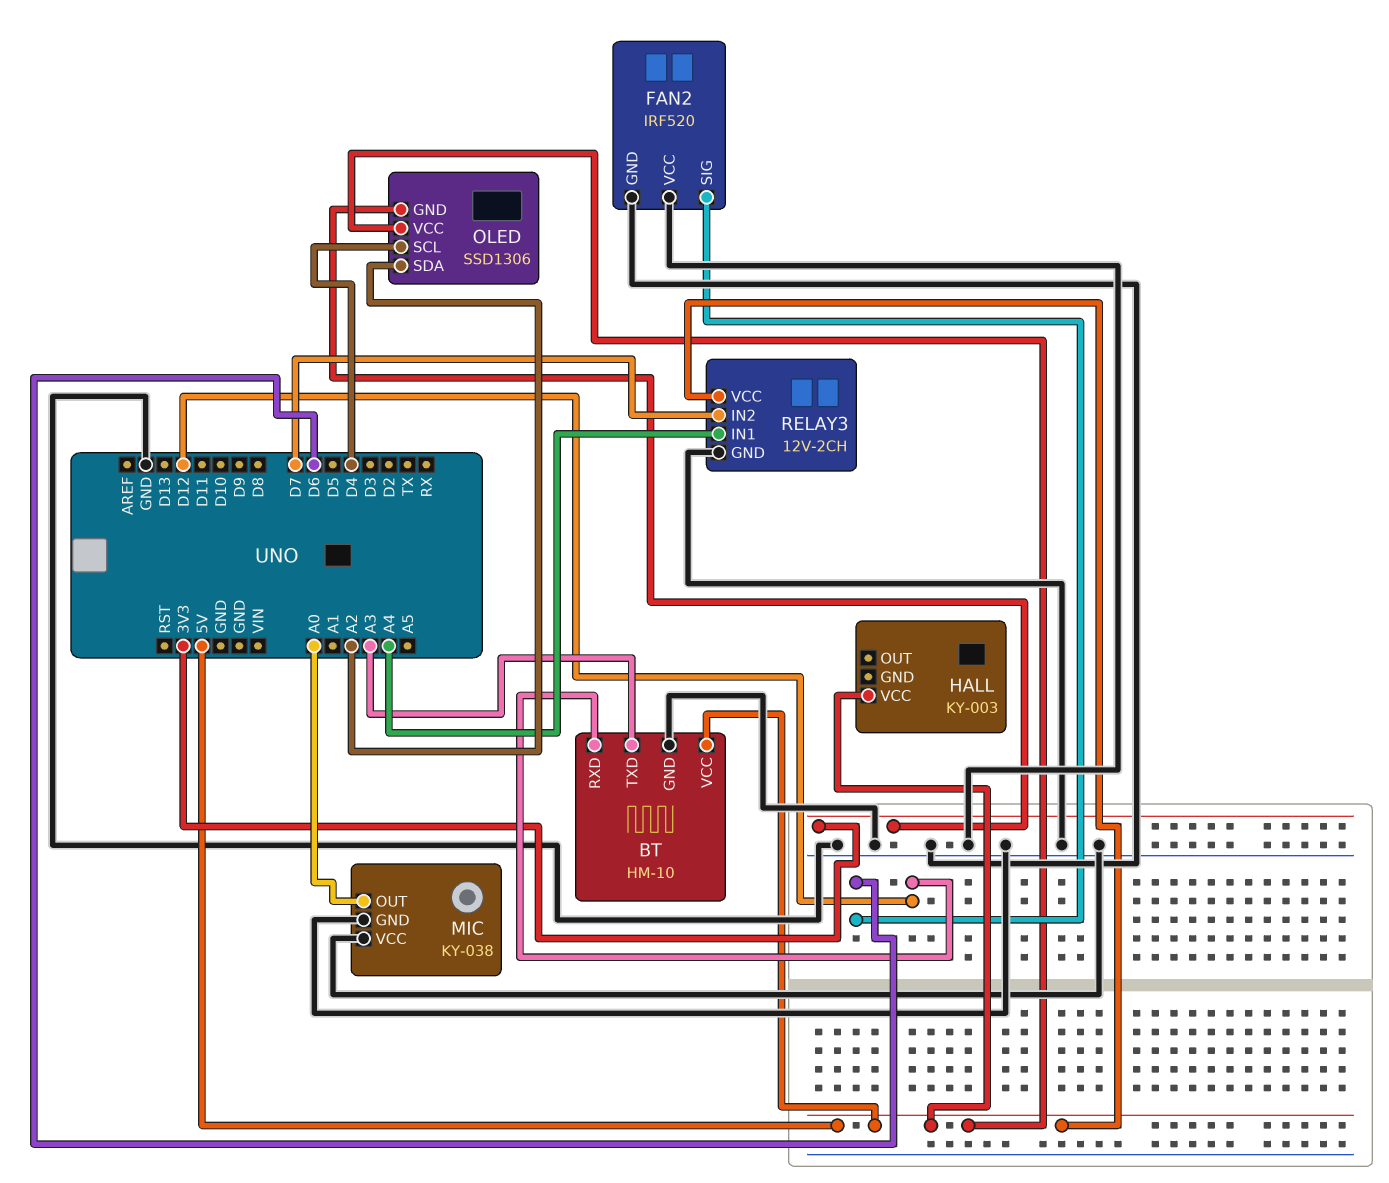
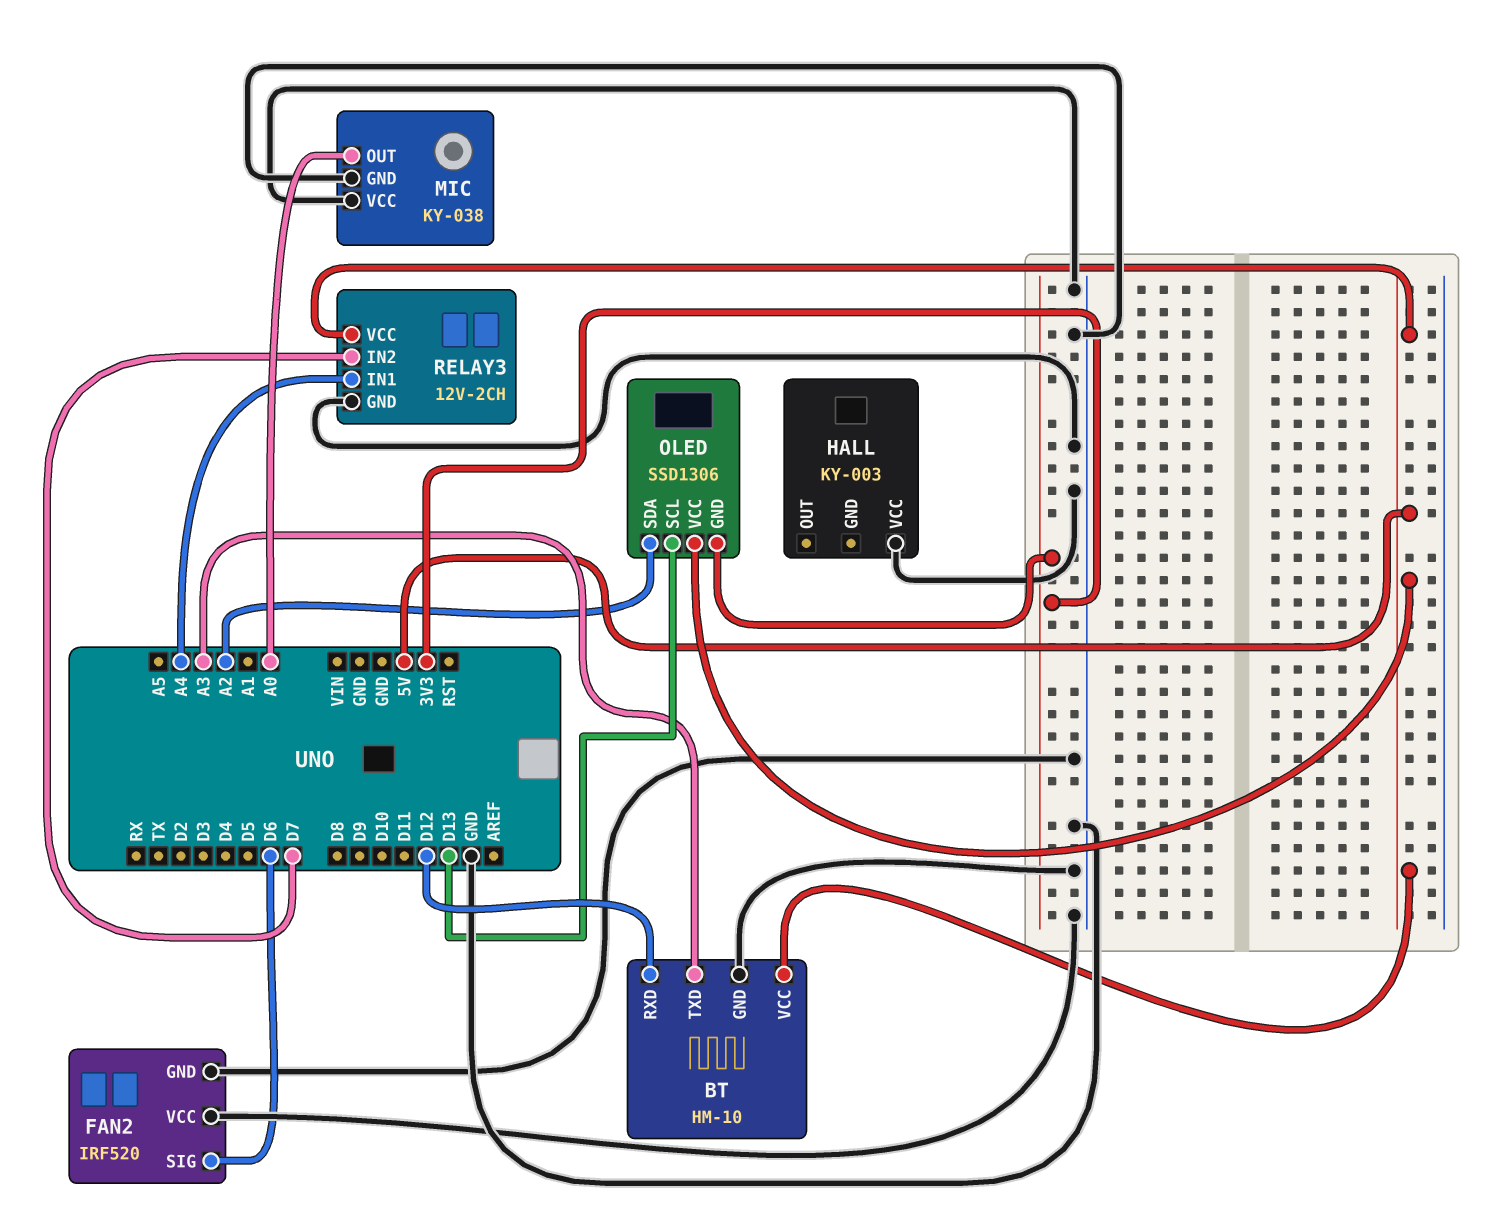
HALL pin VCC: 5V -> GND
OLED pin SCL: D4 -> D13

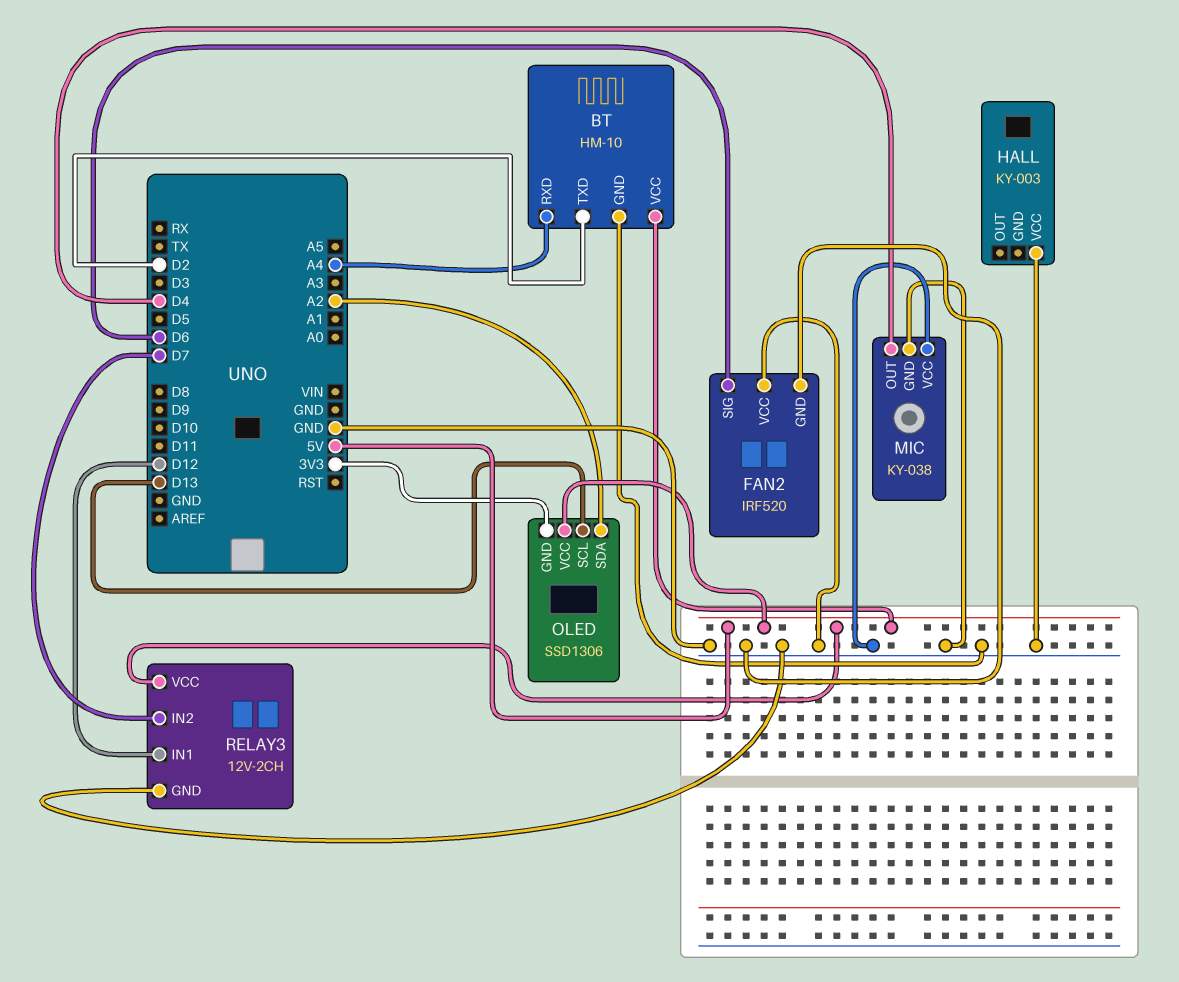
BT pin RXD: D12 -> A4
BT pin TXD: A3 -> D2
MIC pin OUT: A0 -> D4
RELAY3 pin IN1: A4 -> D12

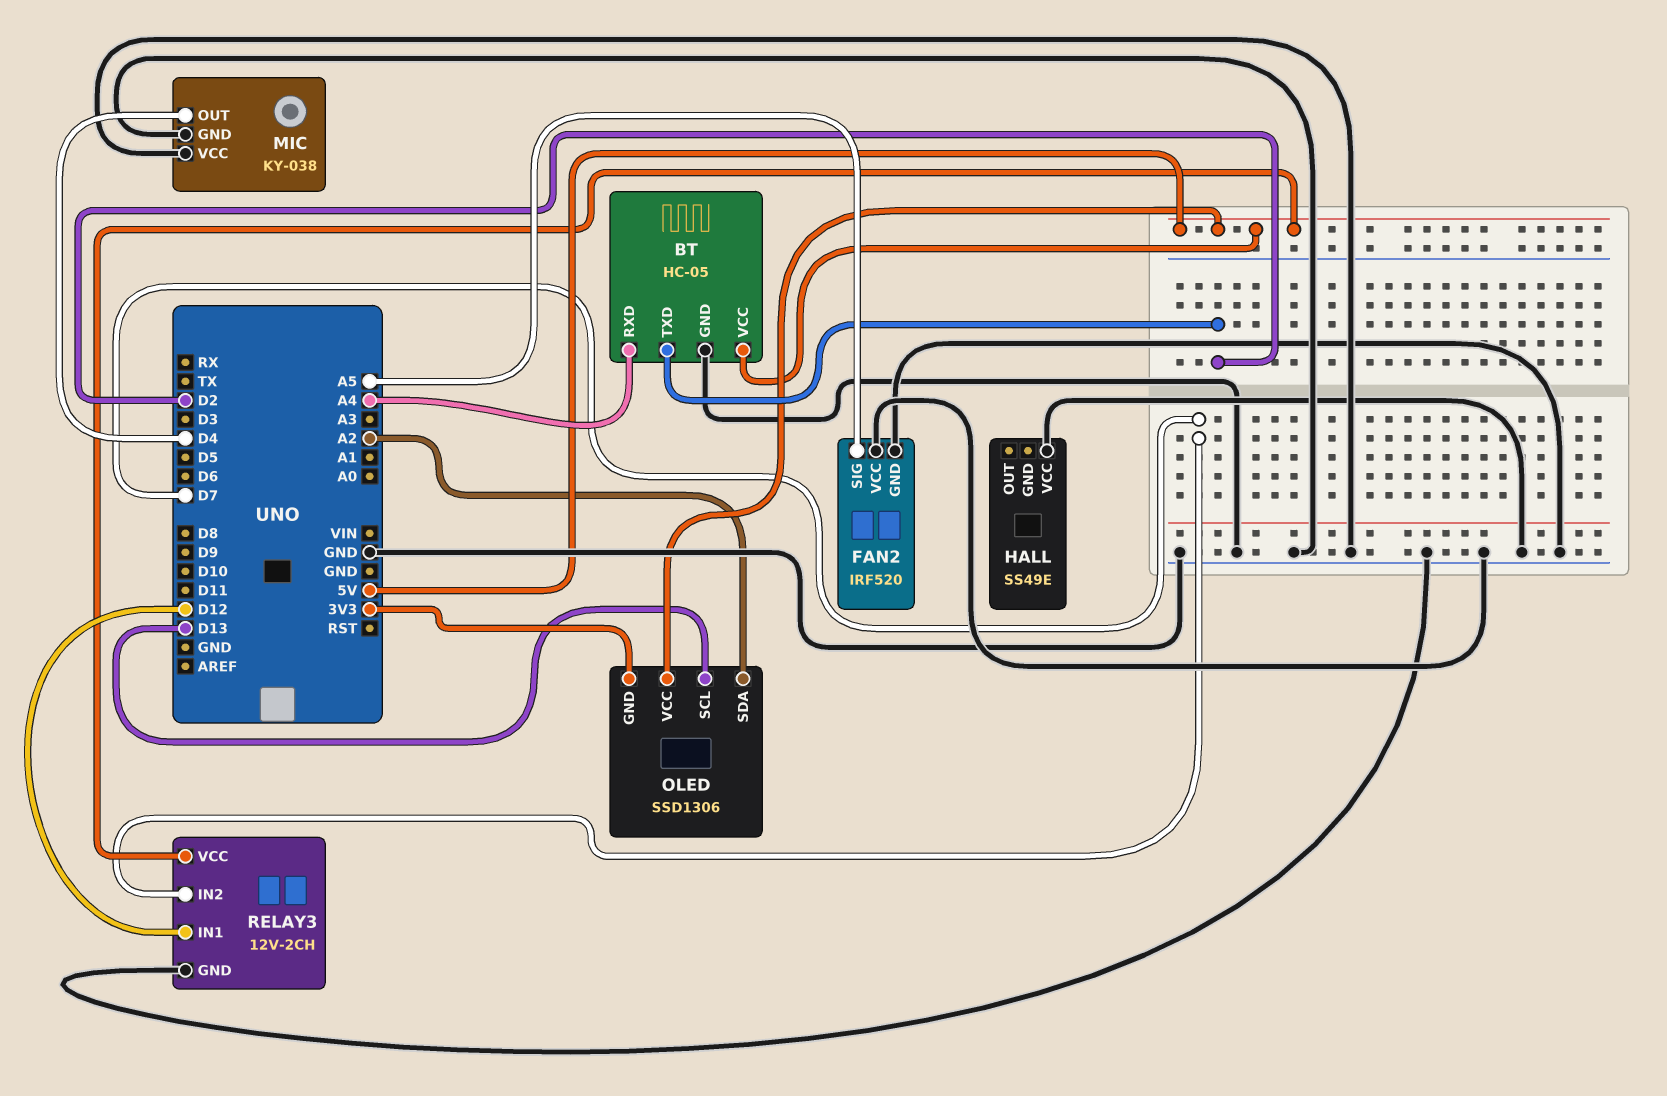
BT: HM-10 -> HC-05
FAN2 pin SIG: D6 -> A5
HALL: KY-003 -> SS49E

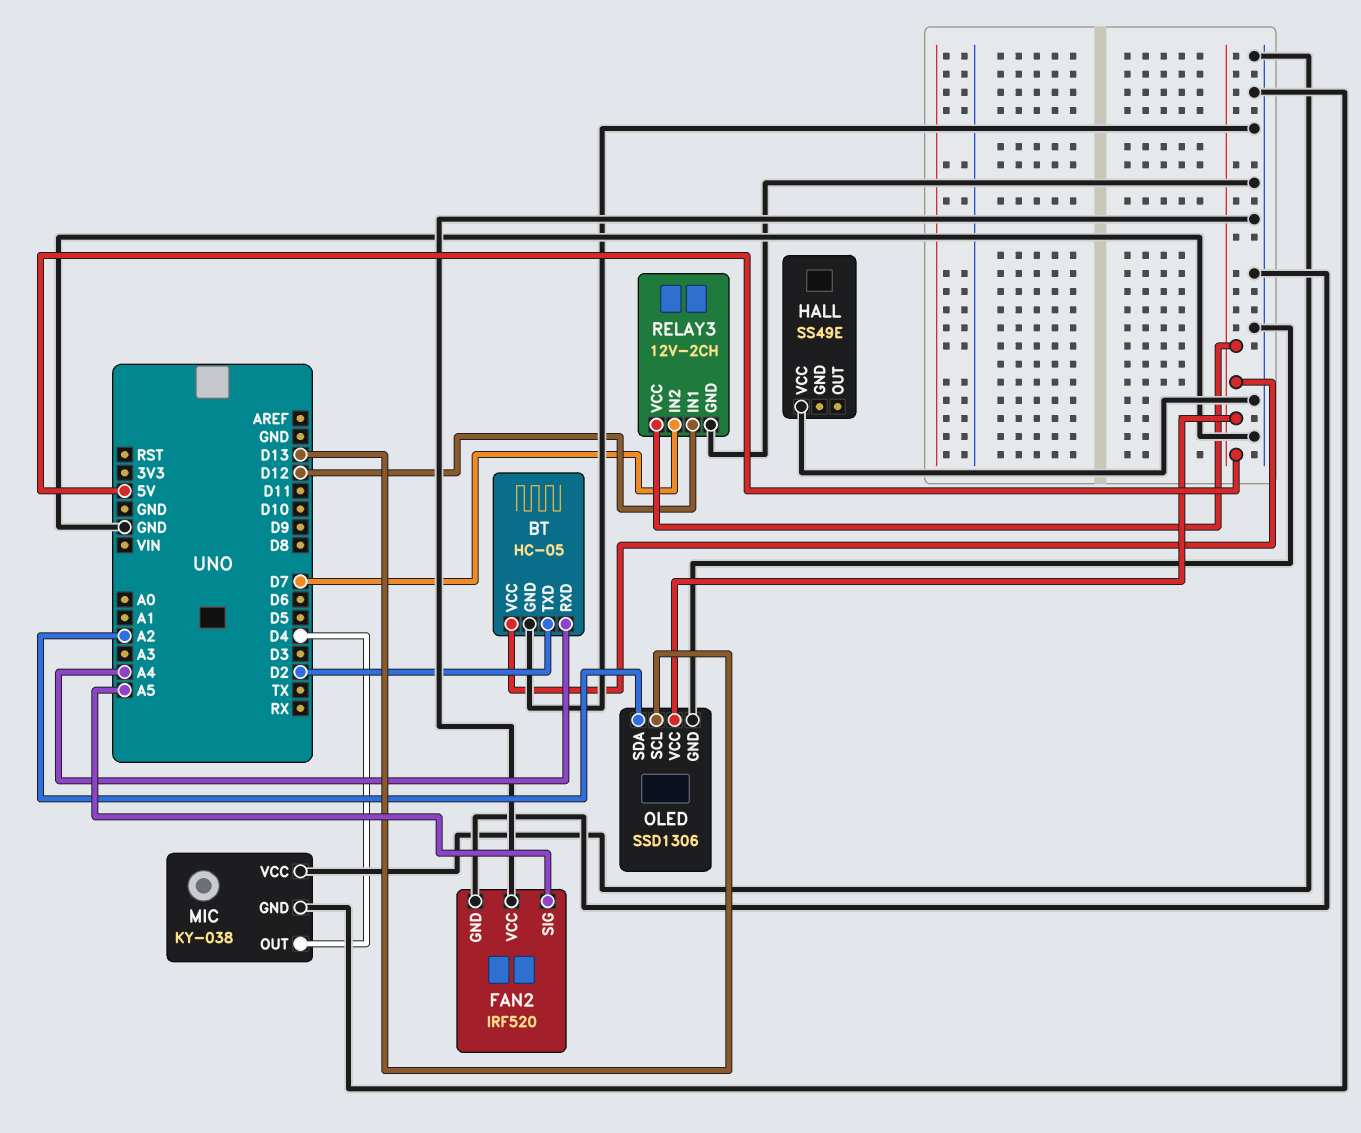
OLED pin GND: 3V3 -> GND

